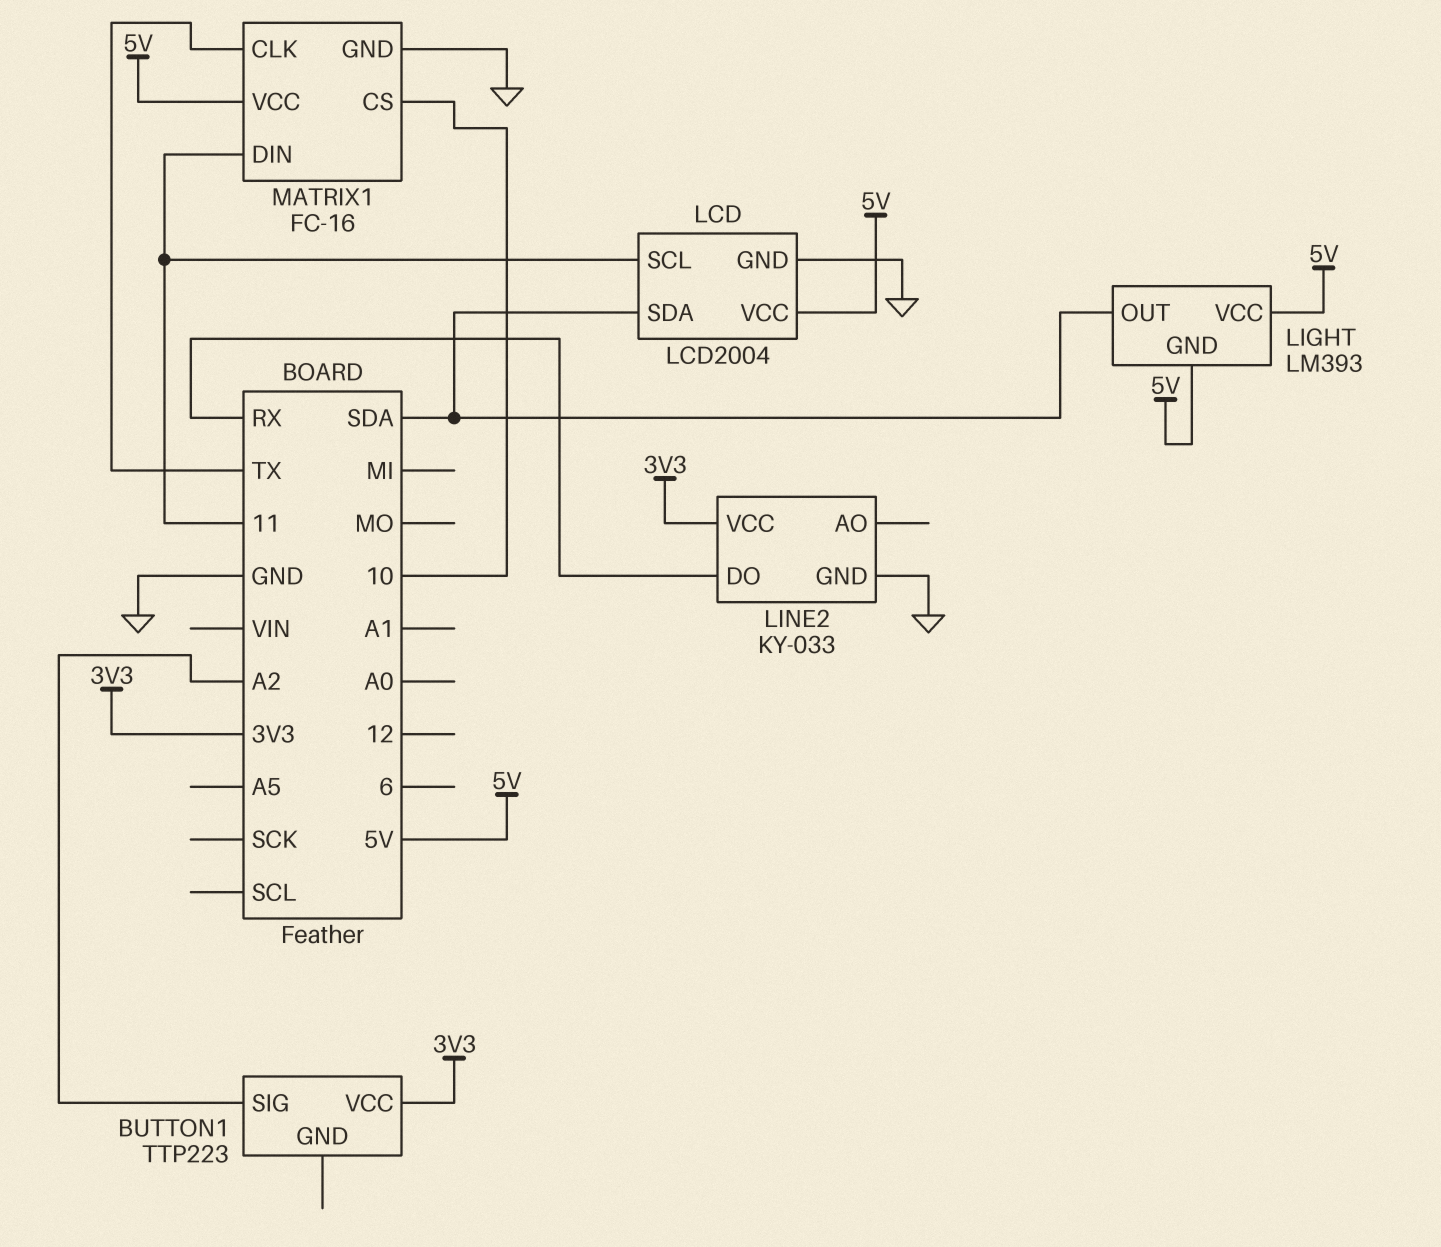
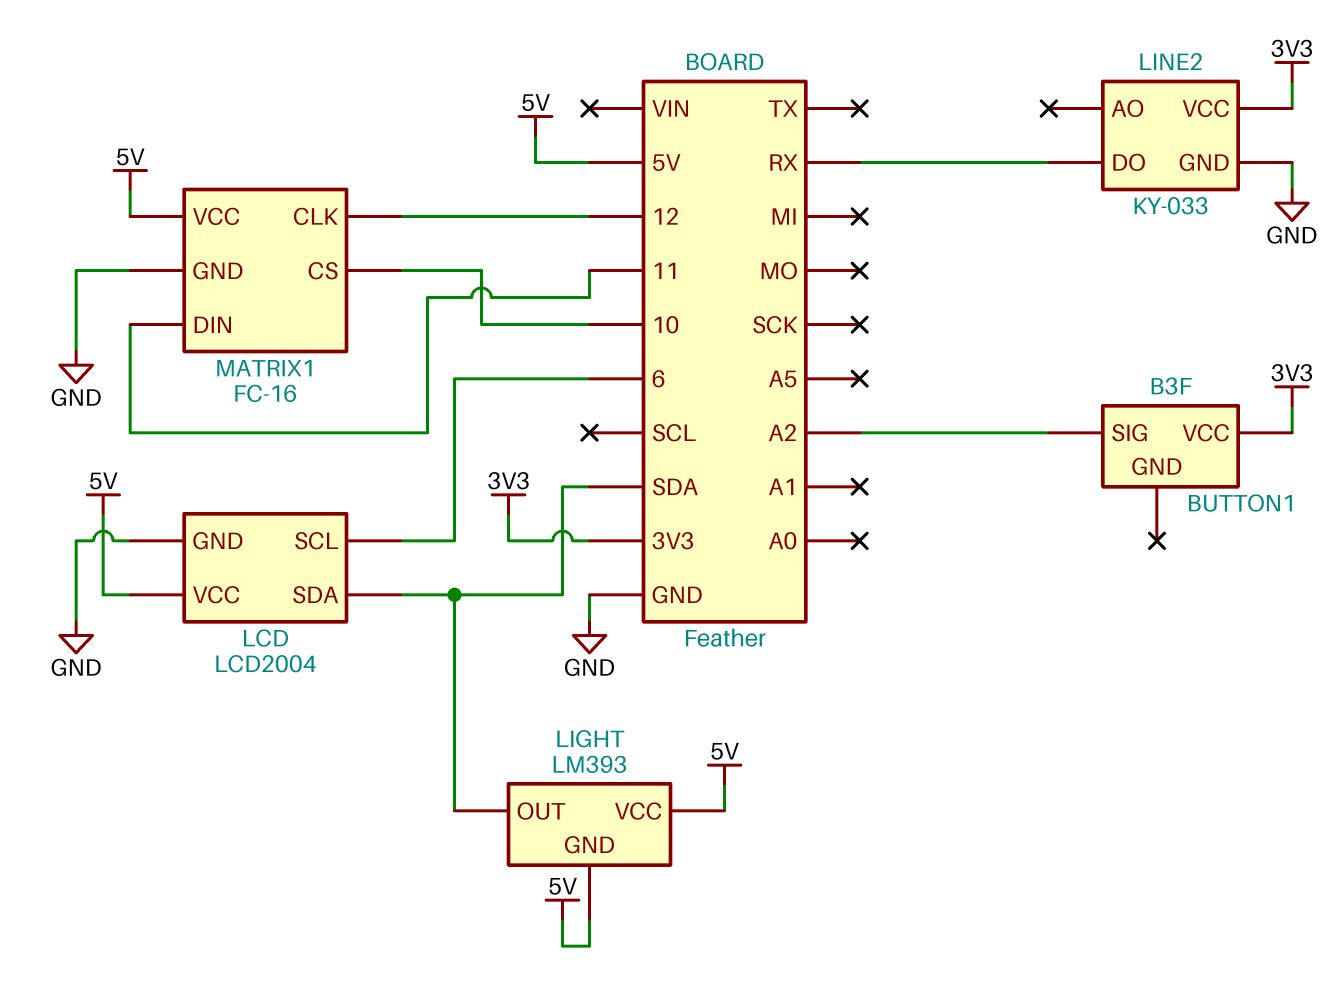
BUTTON1: TTP223 -> B3F
LCD pin SCL: 11 -> 6
MATRIX1 pin CLK: TX -> 12

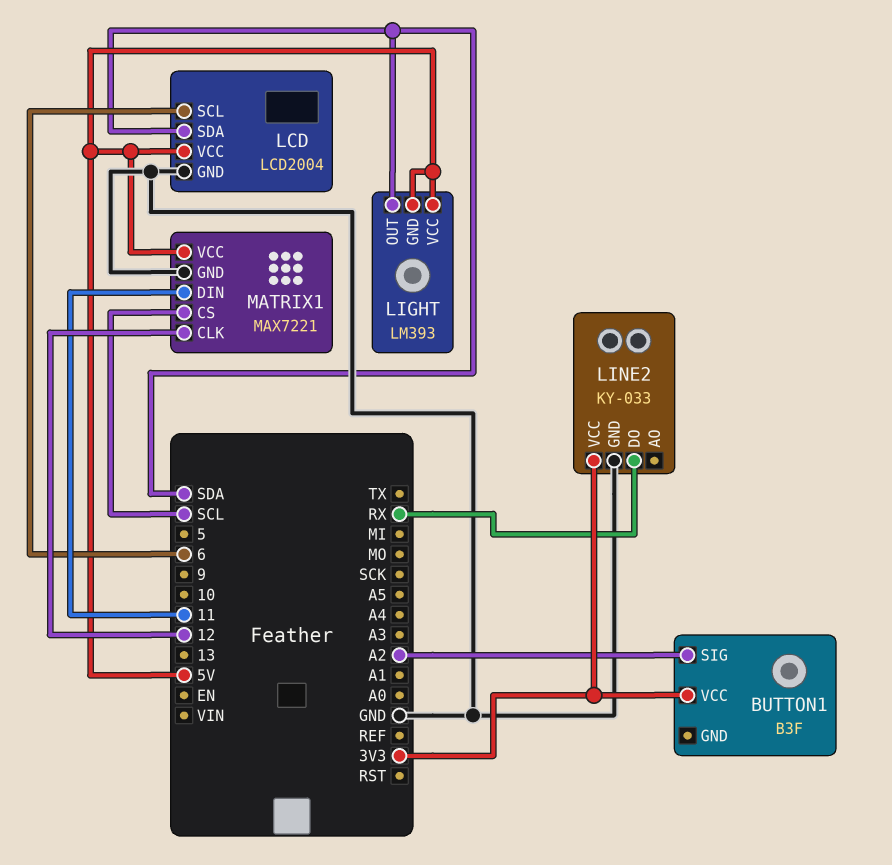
MATRIX1: FC-16 -> MAX7221
MATRIX1 pin CS: 10 -> SCL

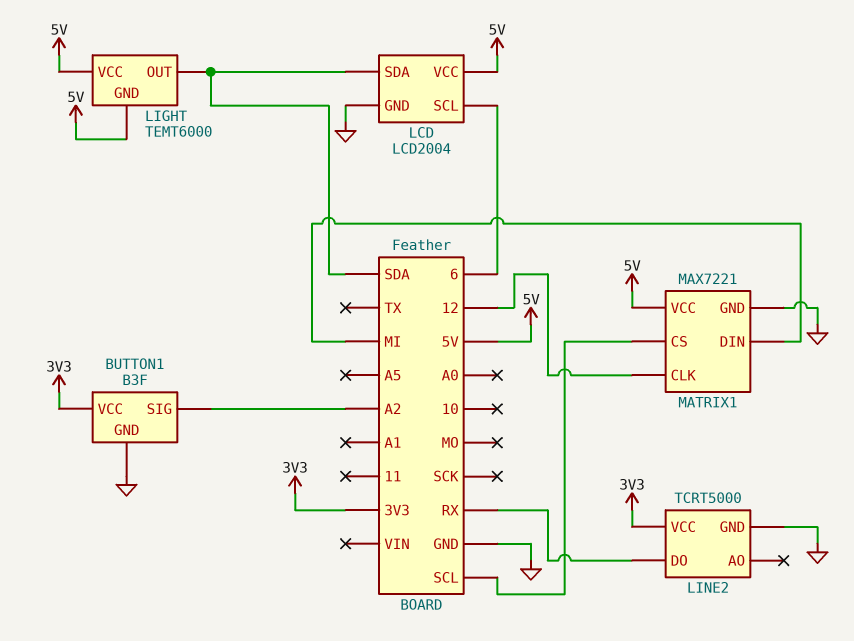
BUTTON1 pin GND: none -> GND
LIGHT: LM393 -> TEMT6000
LINE2: KY-033 -> TCRT5000
MATRIX1 pin DIN: 11 -> MI

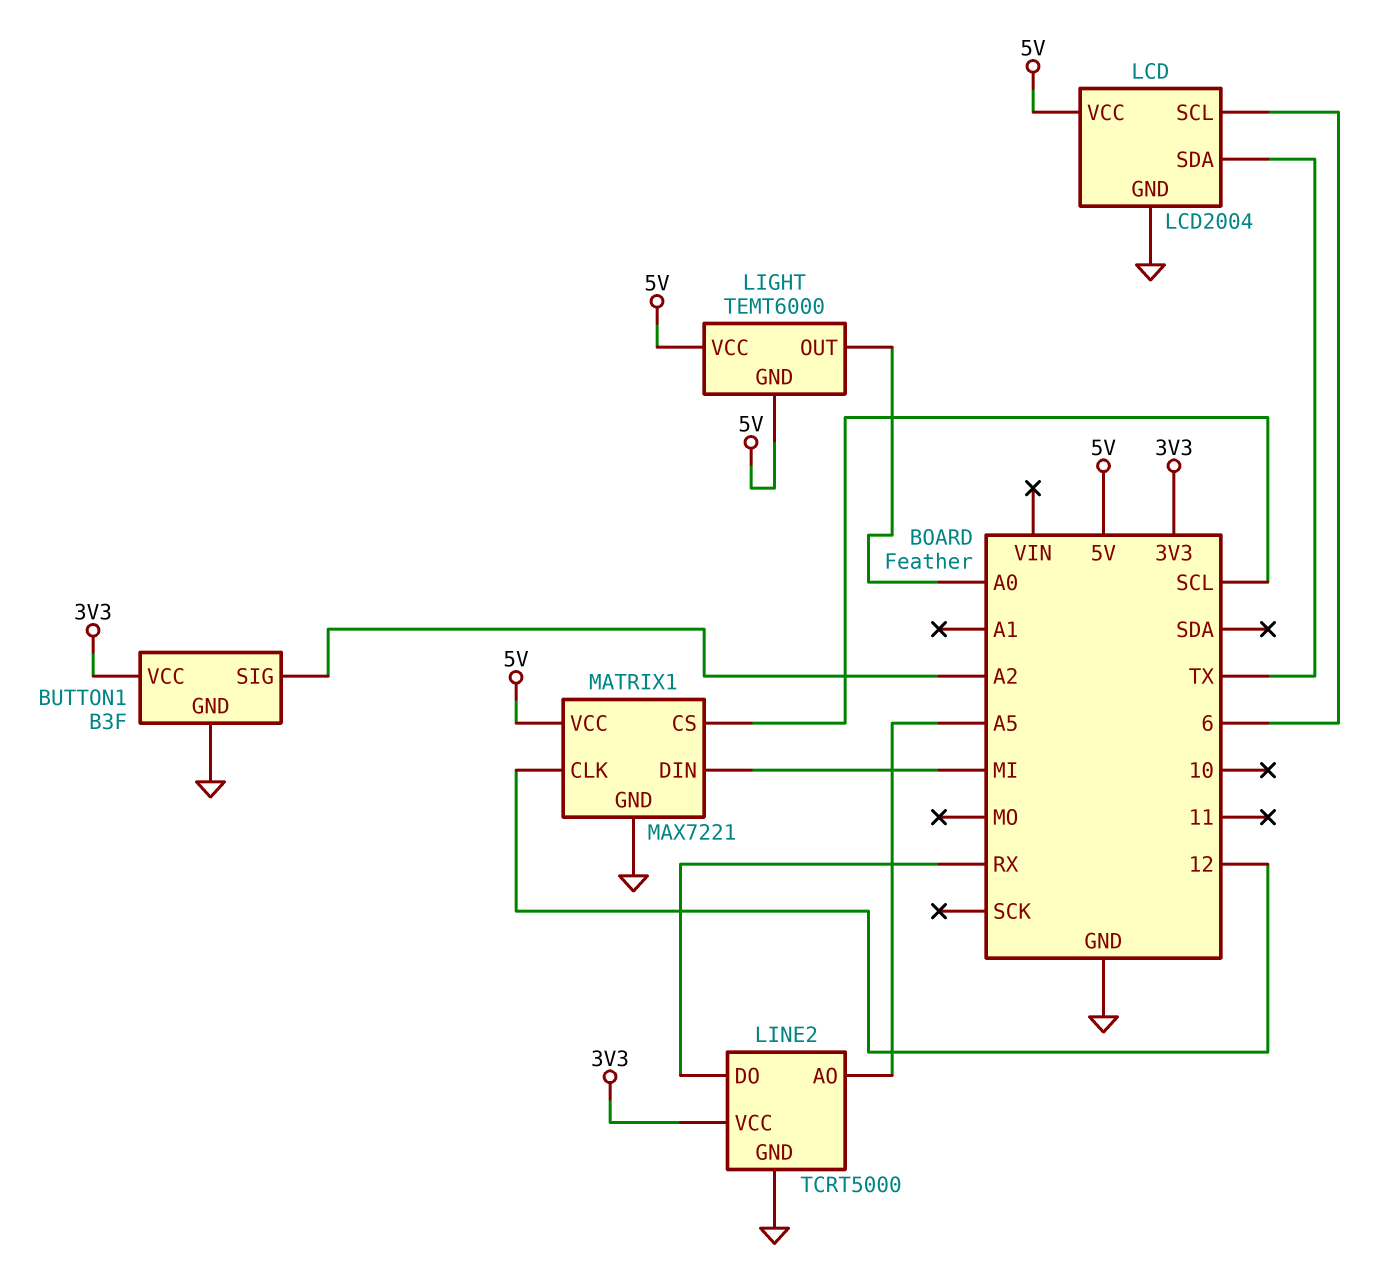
LCD pin SDA: SDA -> TX
LIGHT pin OUT: SDA -> A0
LINE2 pin AO: none -> A5

